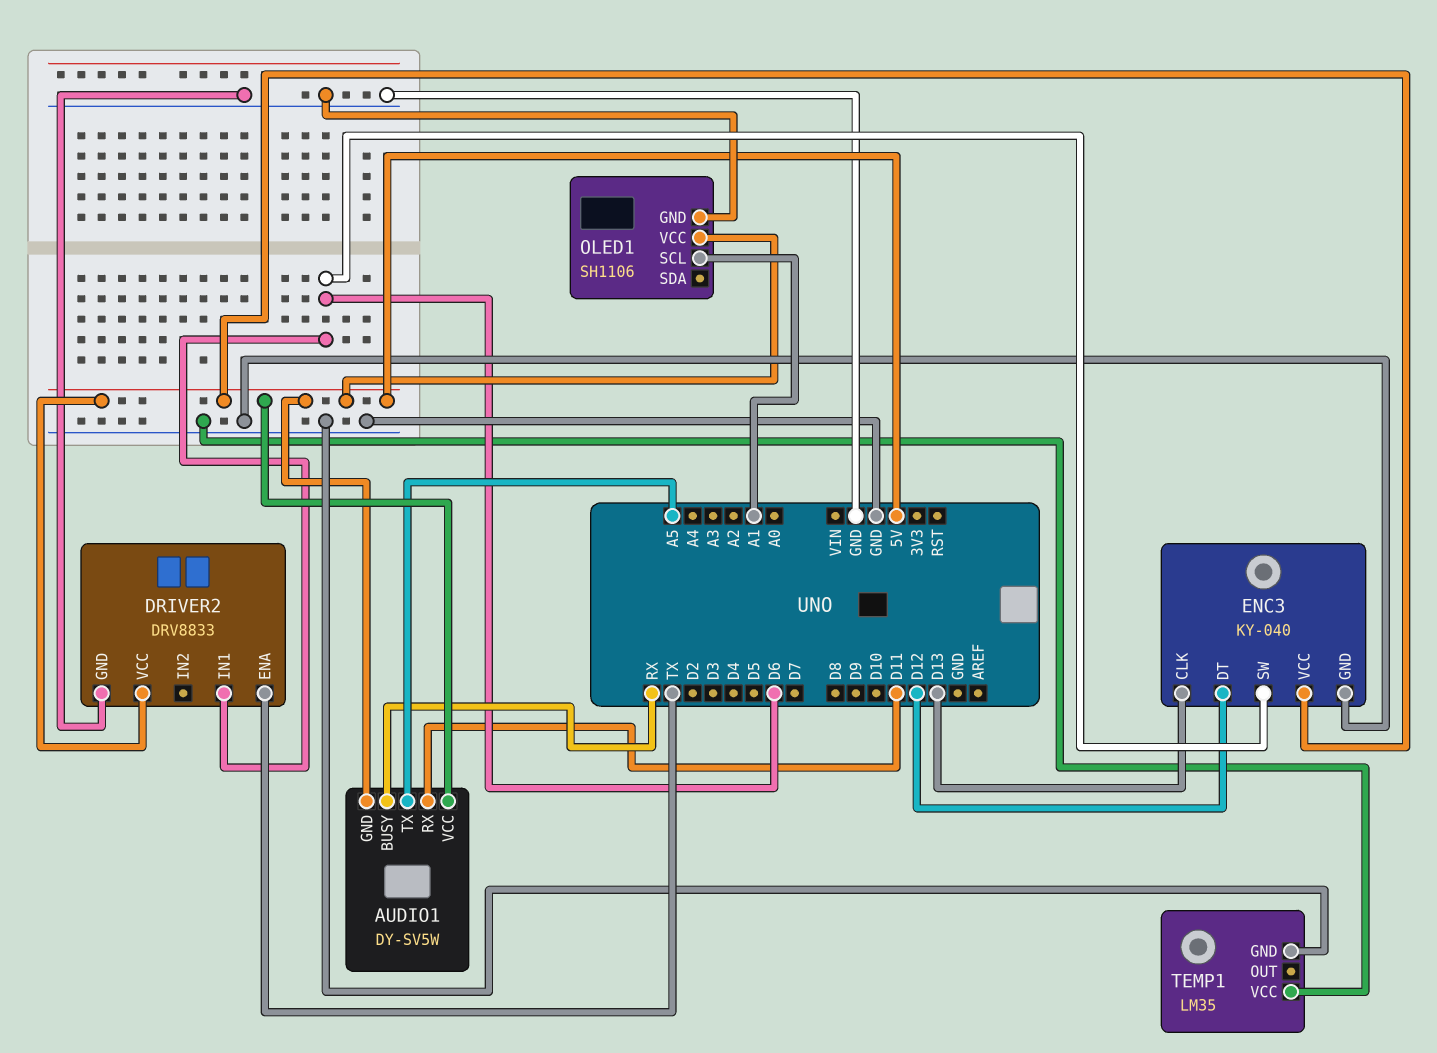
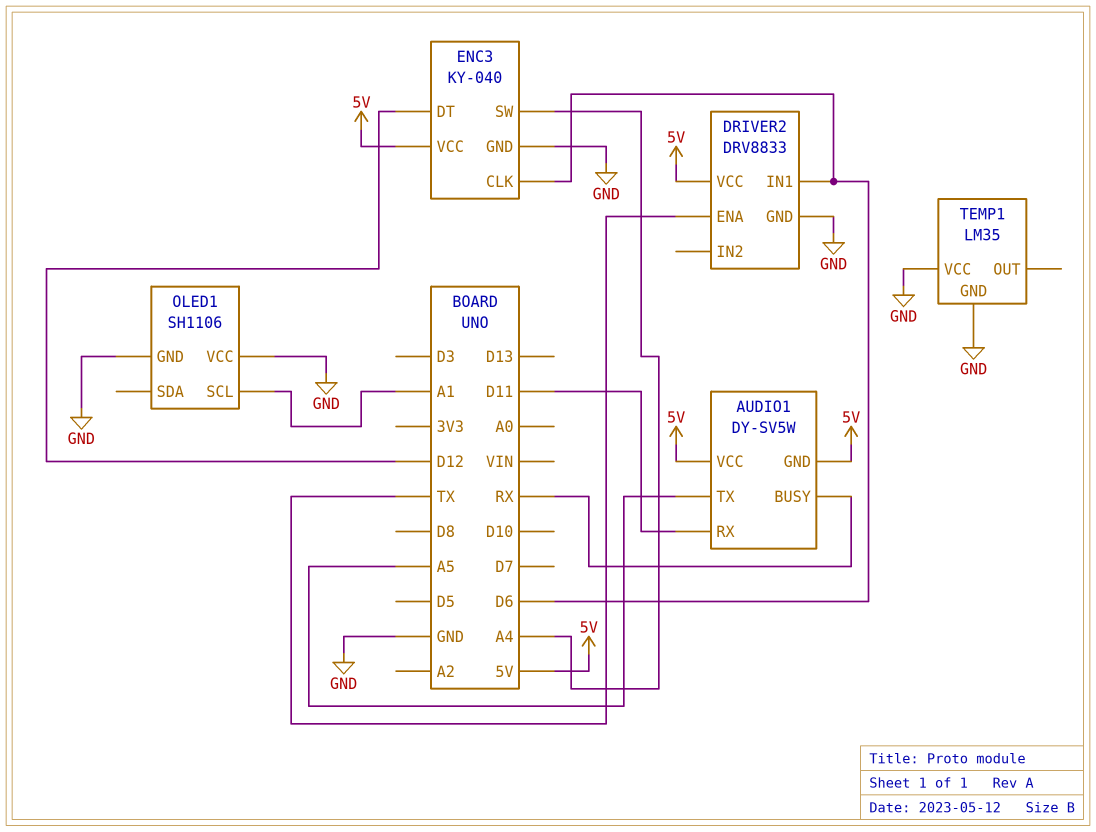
ENC3 pin CLK: D13 -> D6
ENC3 pin SW: D6 -> A4
OLED1 pin VCC: 5V -> GND

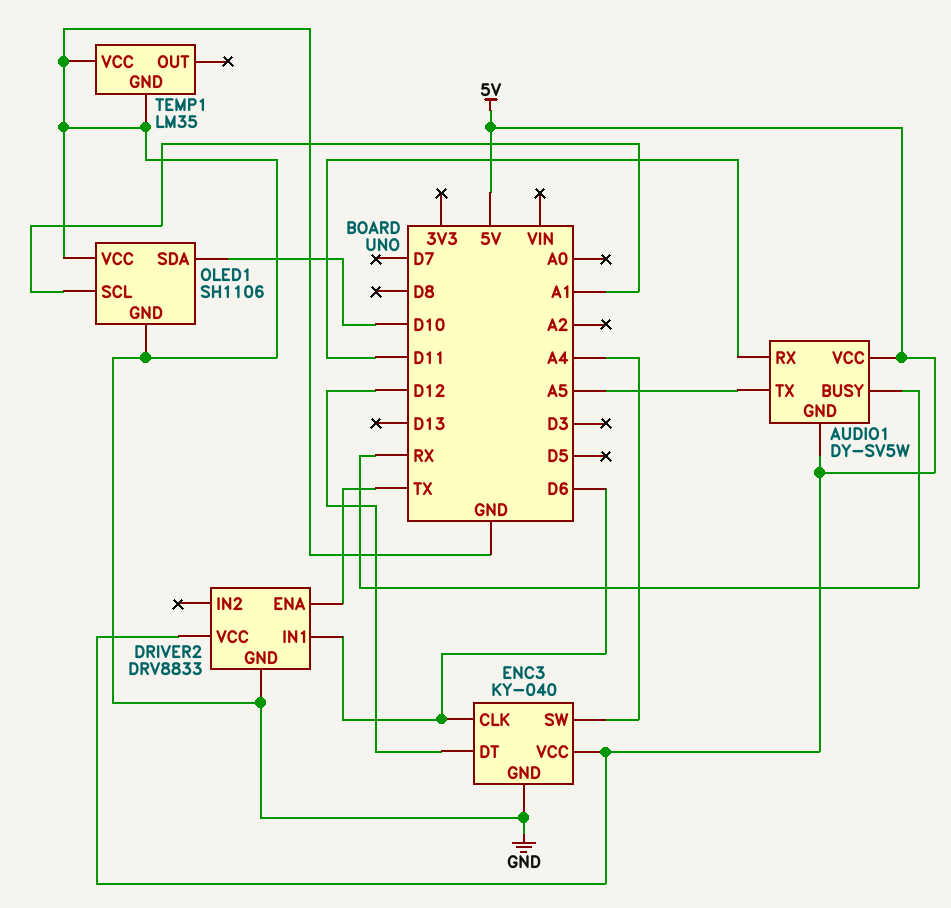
OLED1 pin SDA: none -> D10

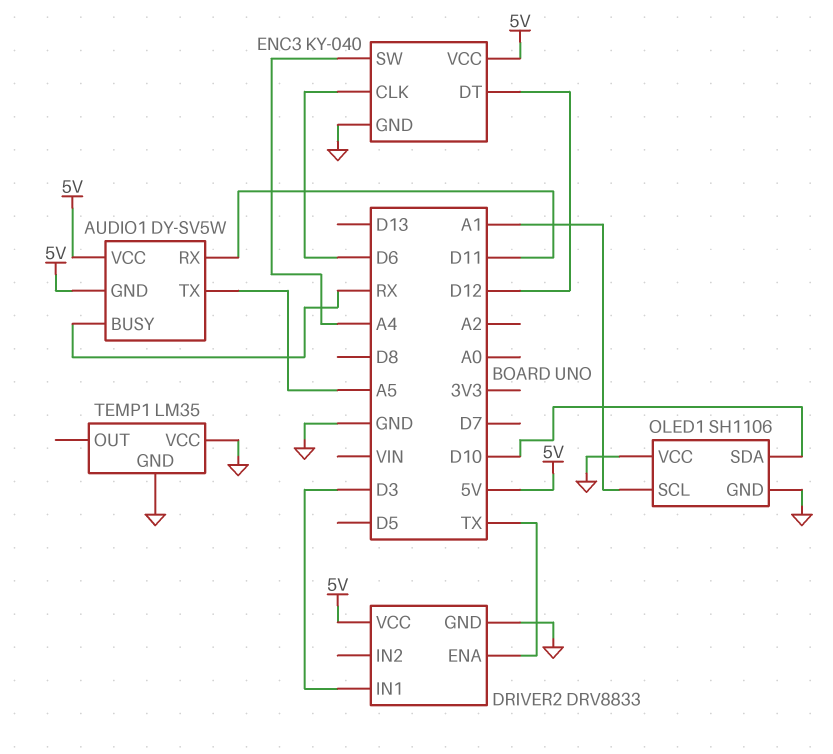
DRIVER2 pin IN1: D6 -> D3

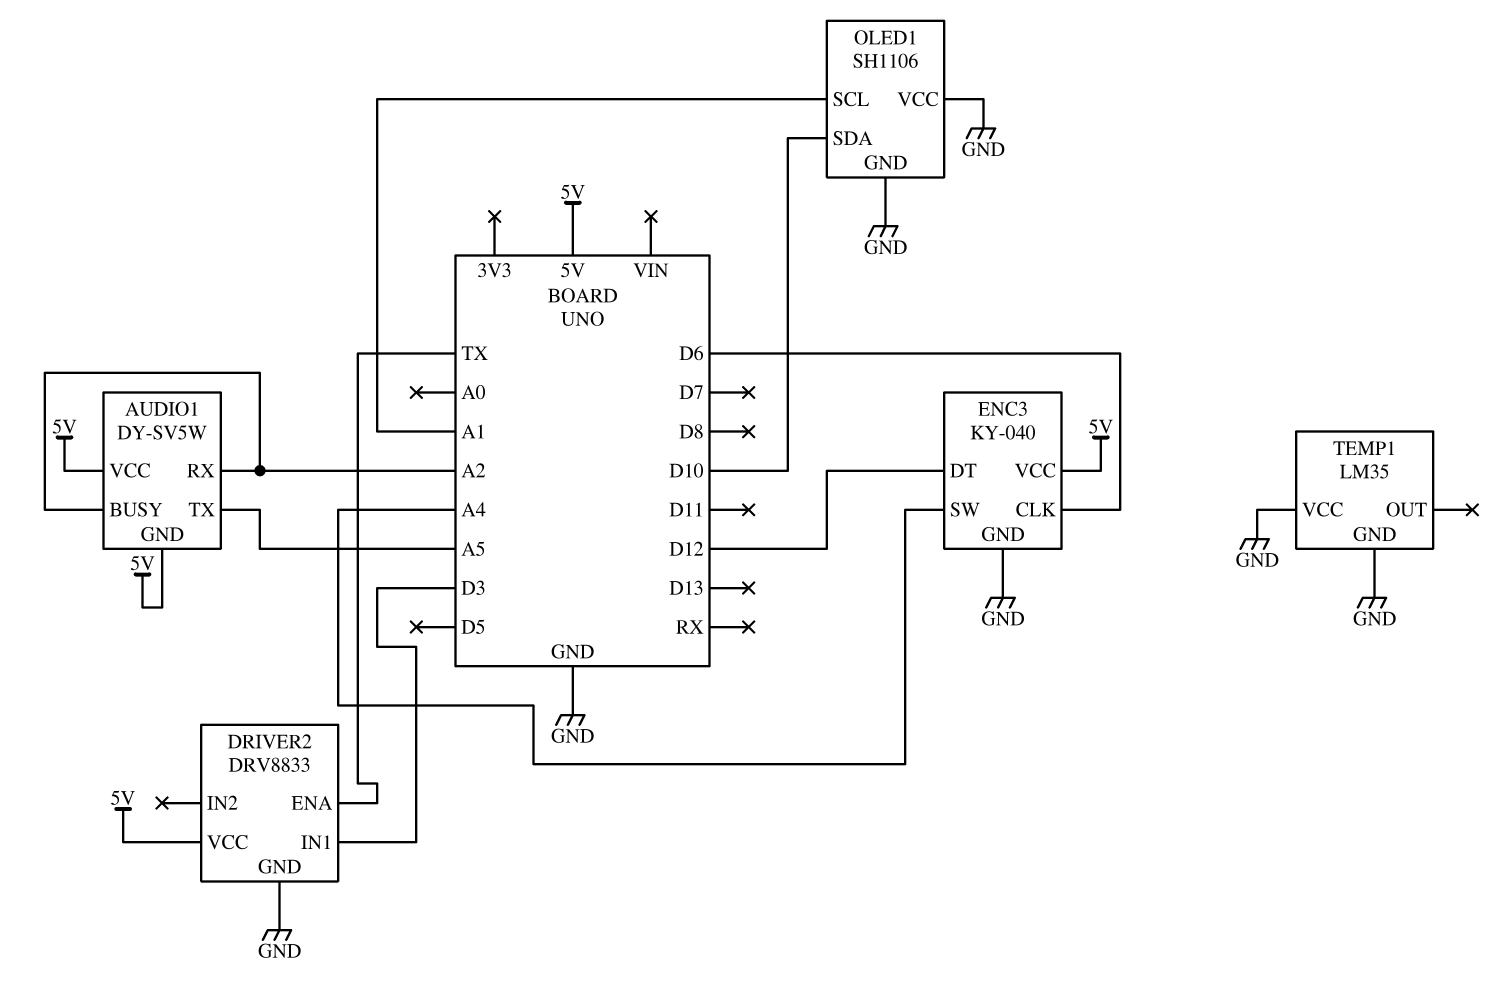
AUDIO1 pin BUSY: RX -> A2
AUDIO1 pin RX: D11 -> A2

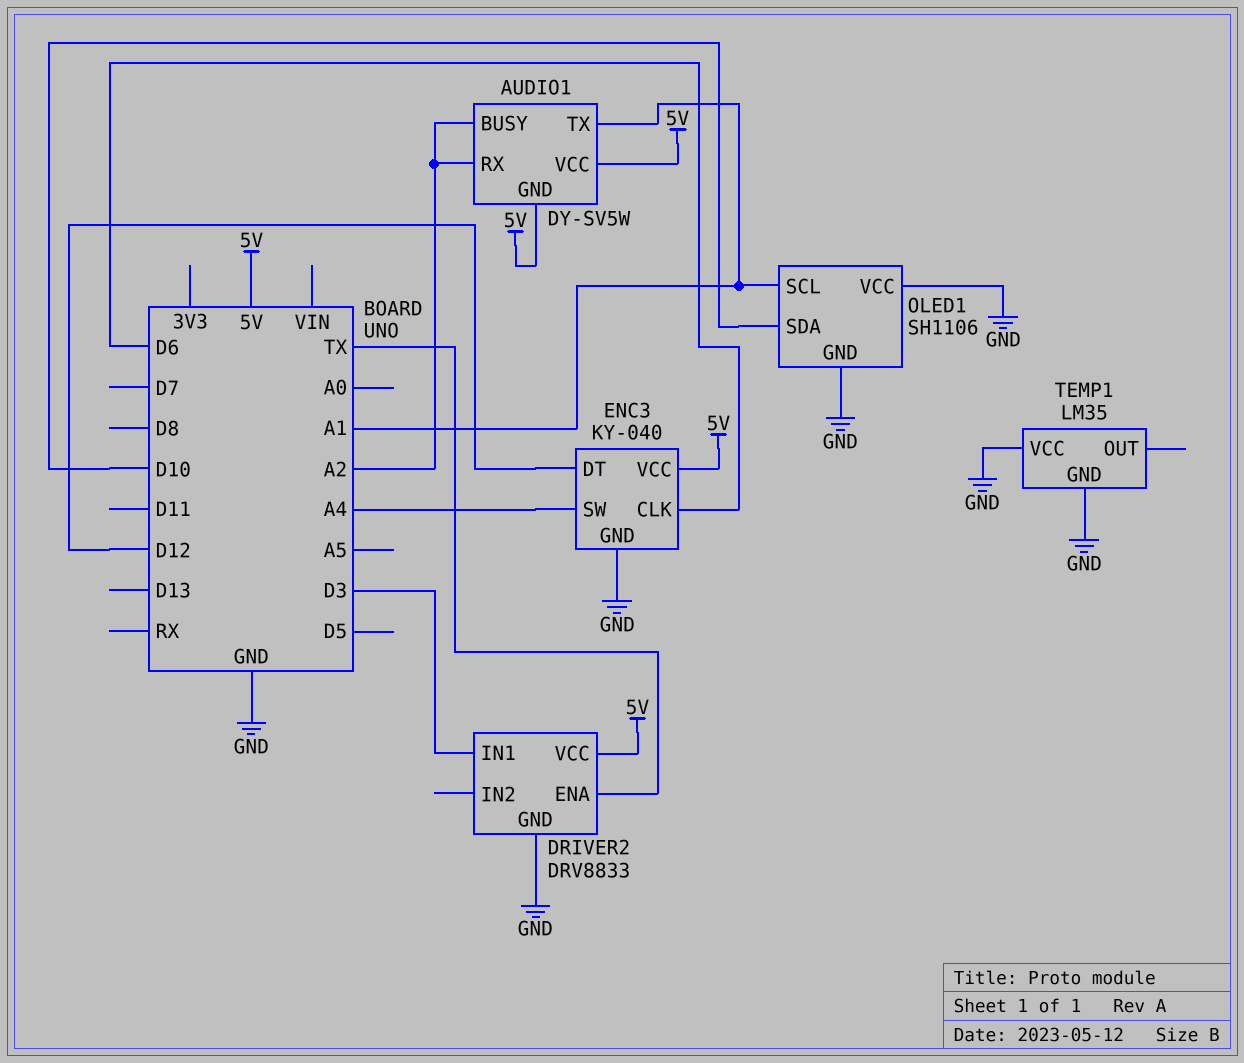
AUDIO1 pin TX: A5 -> A1

